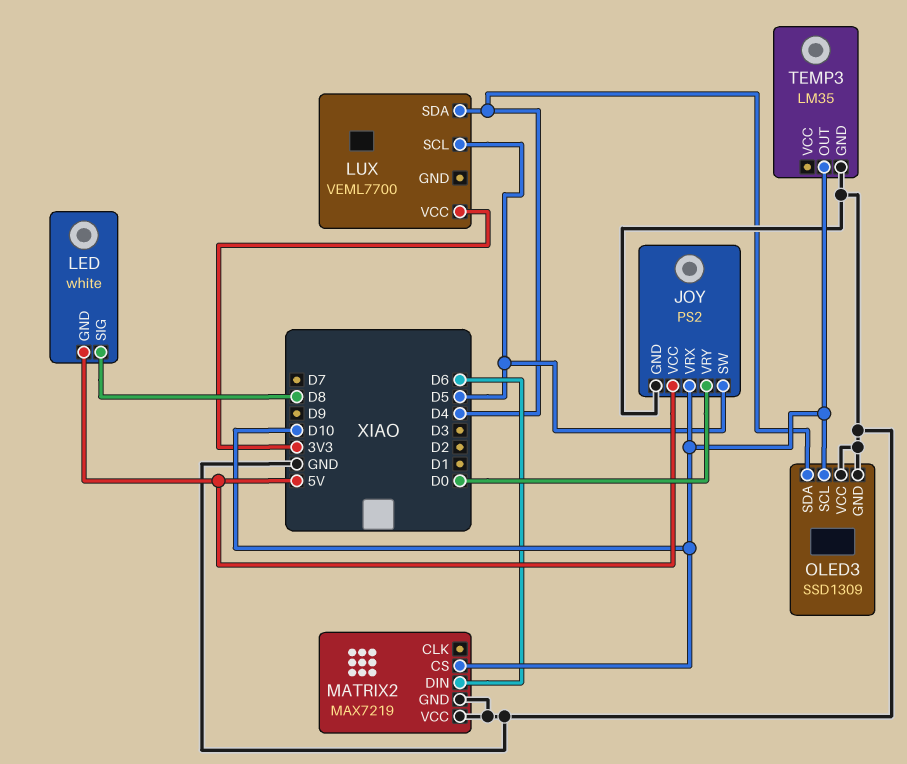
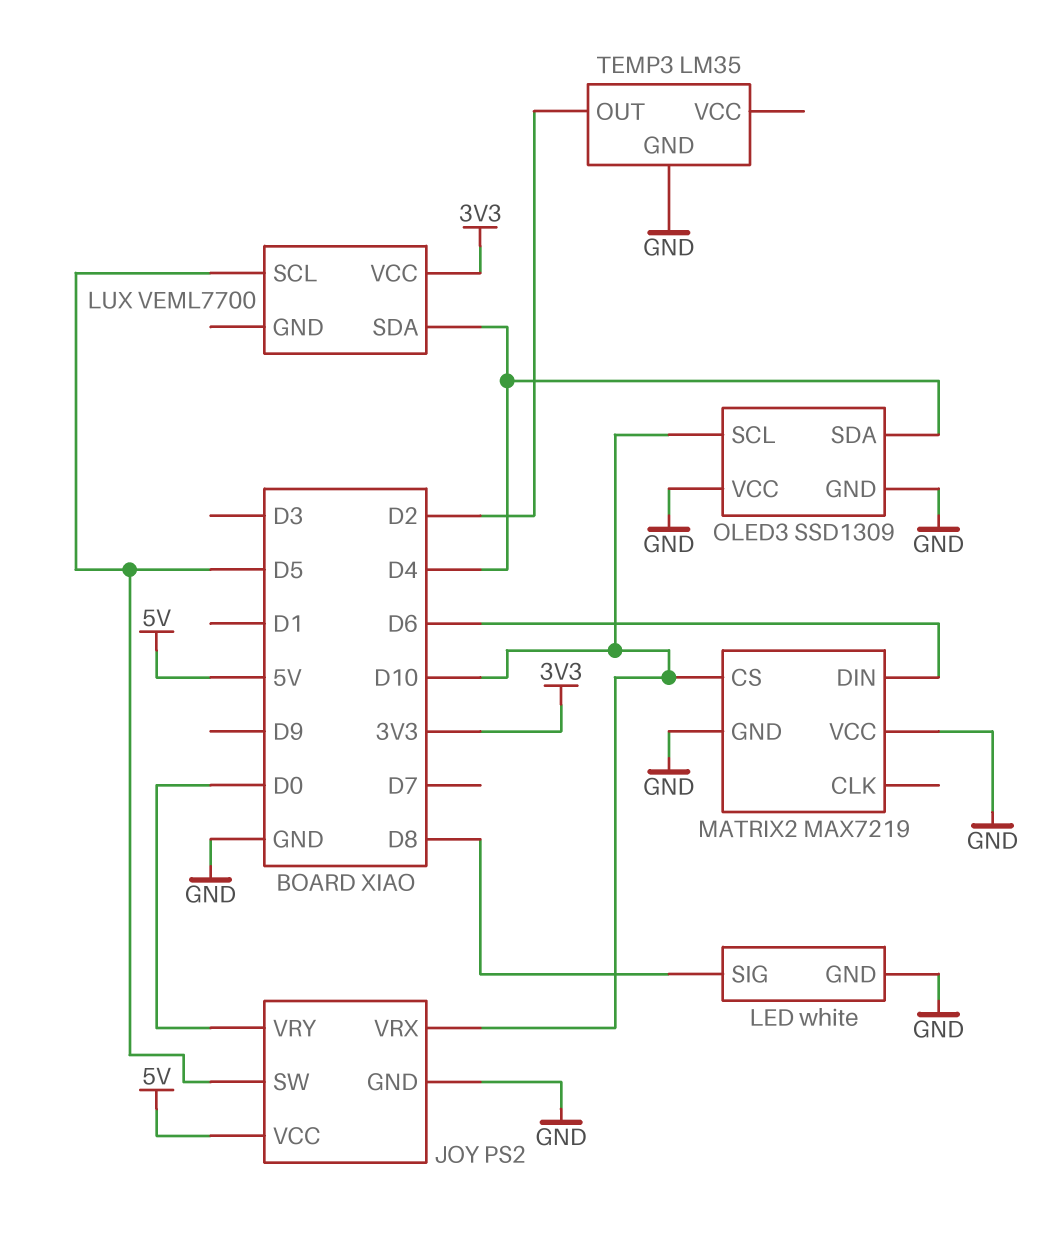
LED pin GND: 5V -> GND
TEMP3 pin OUT: D10 -> D2

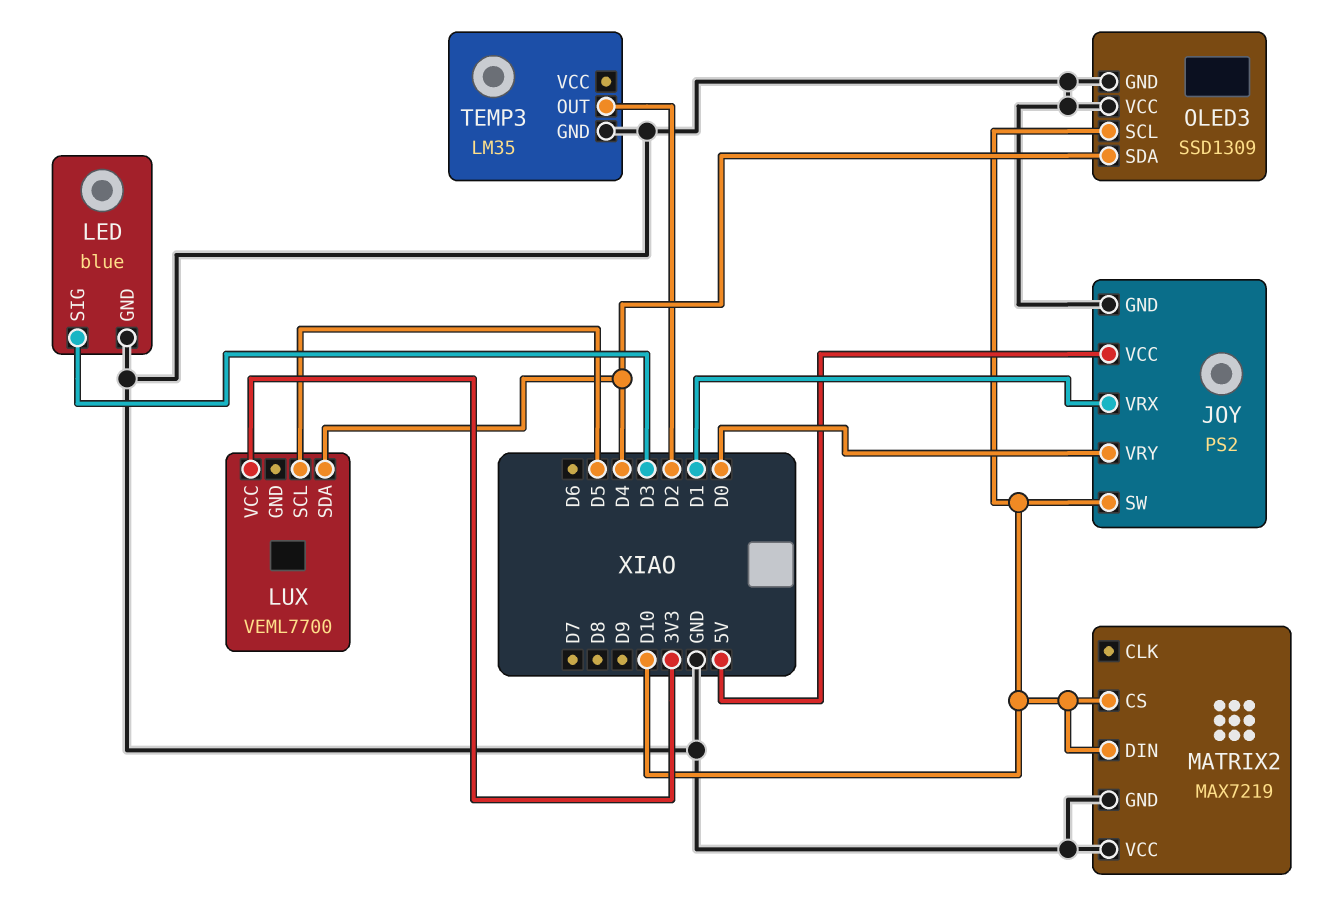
JOY pin SW: D5 -> D10
JOY pin VRX: D10 -> D1
LED: white -> blue
LED pin SIG: D8 -> D3
MATRIX2 pin DIN: D6 -> D10

